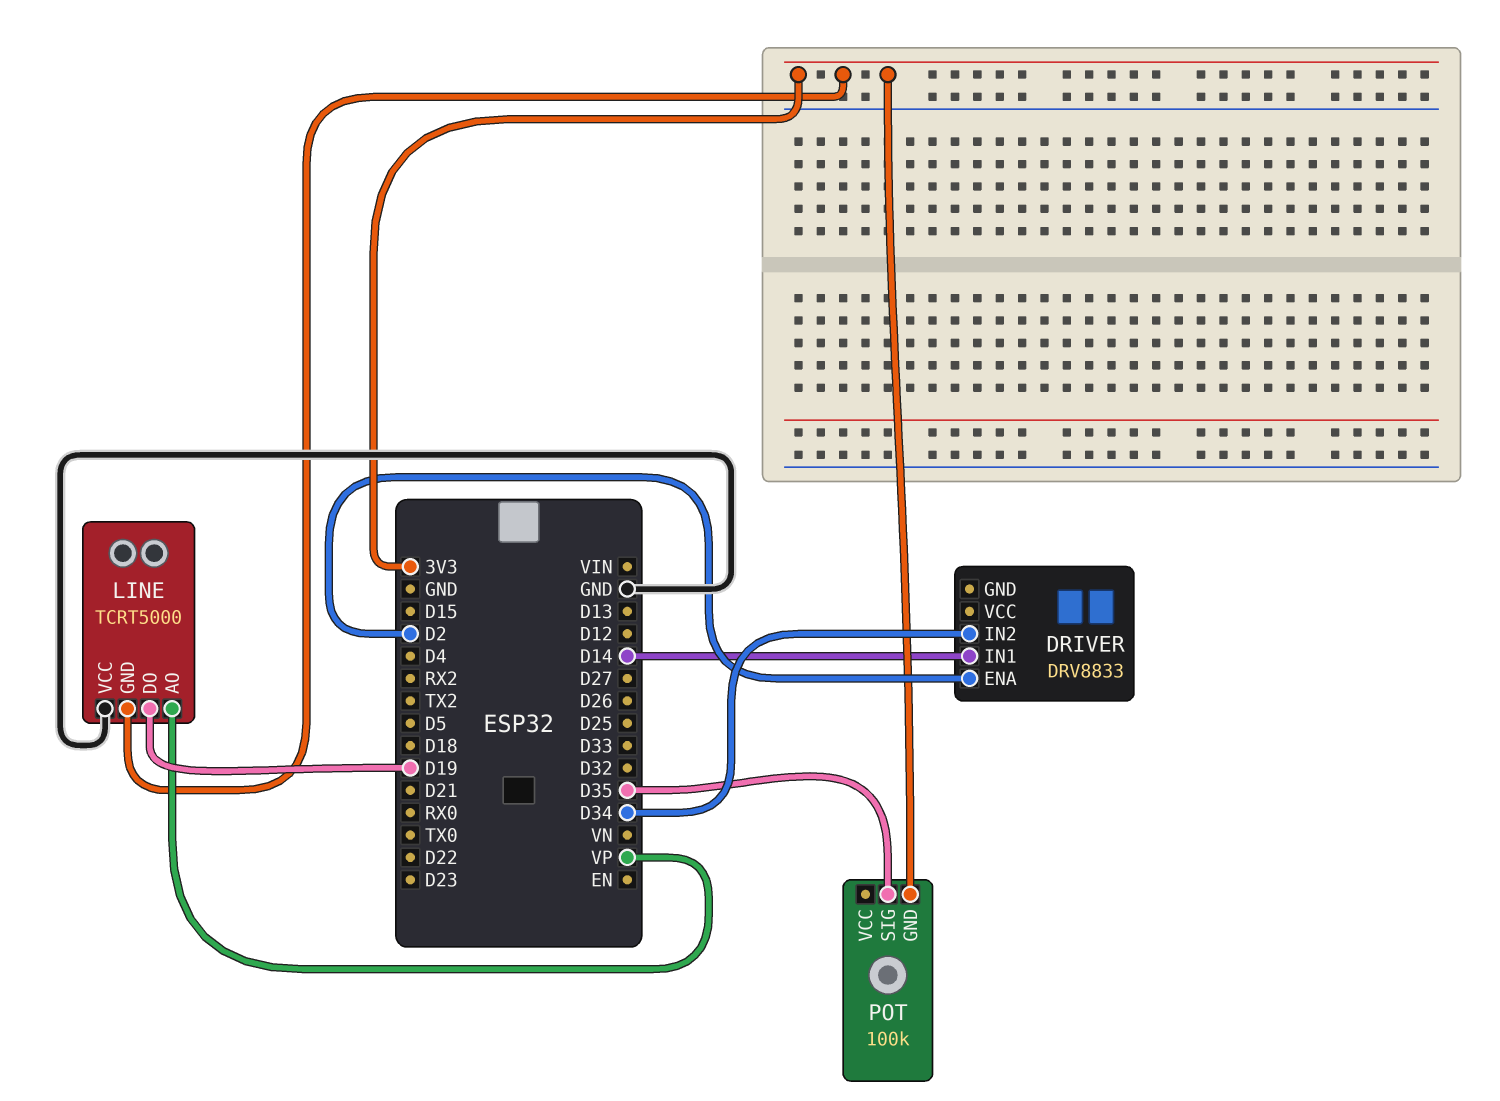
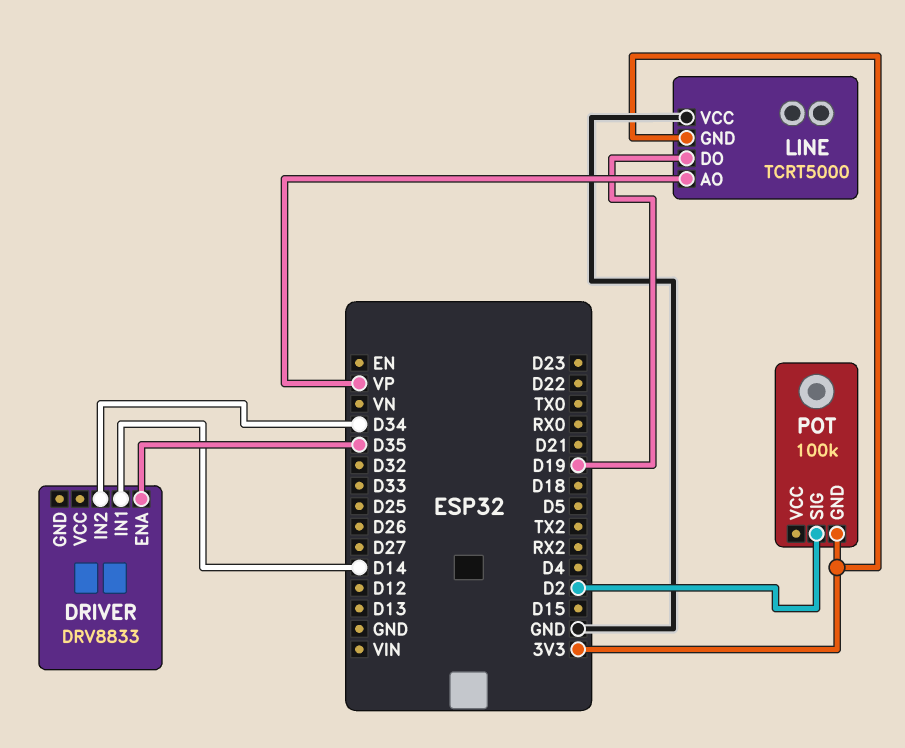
DRIVER pin ENA: D2 -> D35
POT pin SIG: D35 -> D2

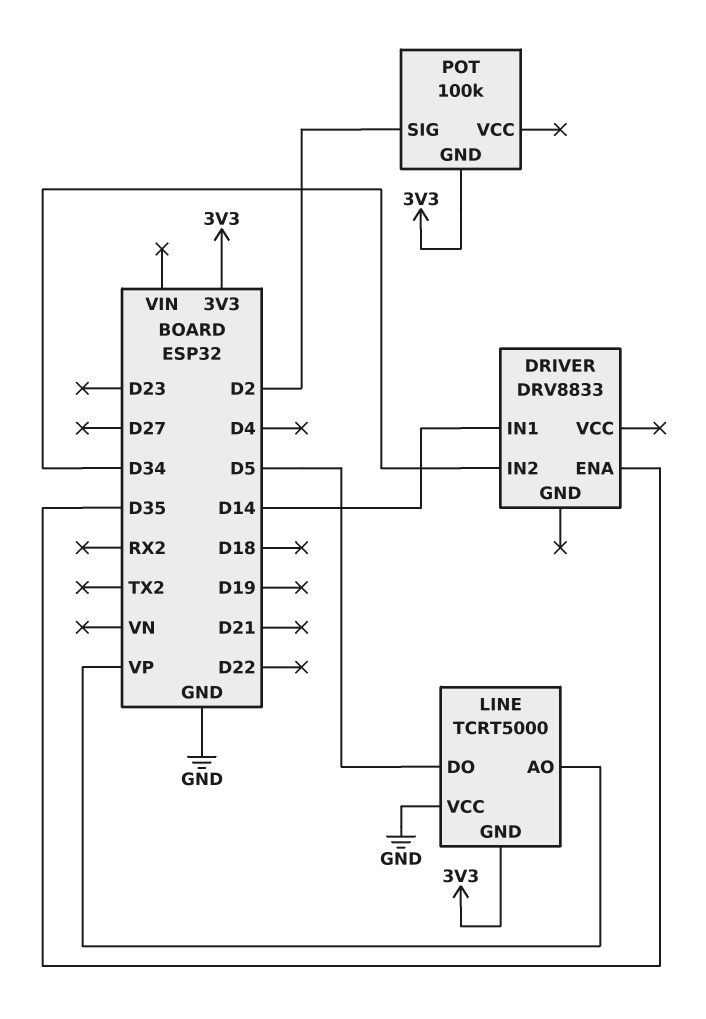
LINE pin DO: D19 -> D5

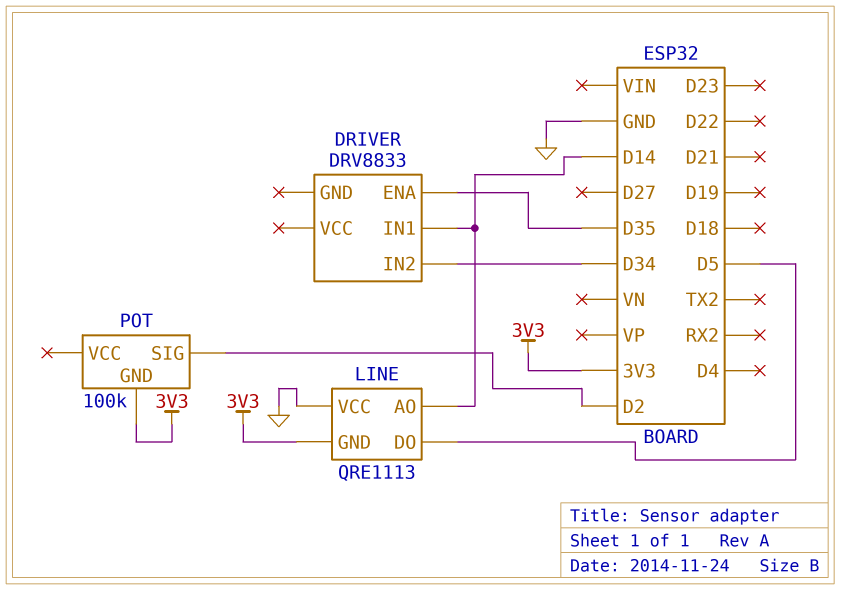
LINE: TCRT5000 -> QRE1113
LINE pin AO: VP -> D14

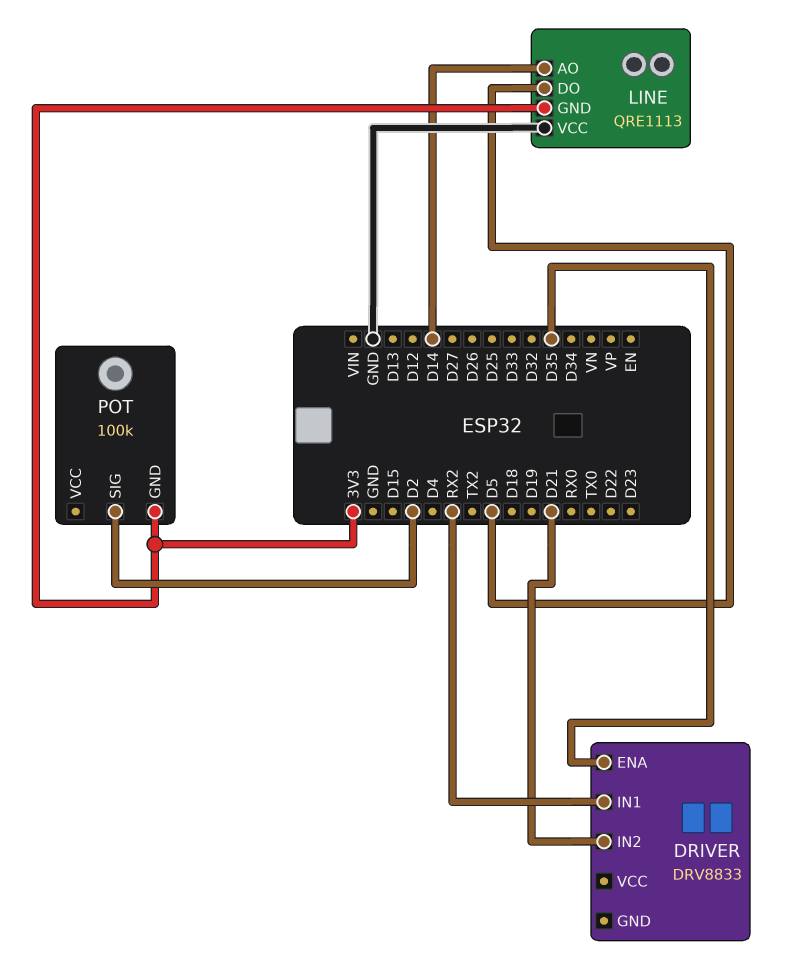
DRIVER pin IN1: D14 -> RX2
DRIVER pin IN2: D34 -> D21

